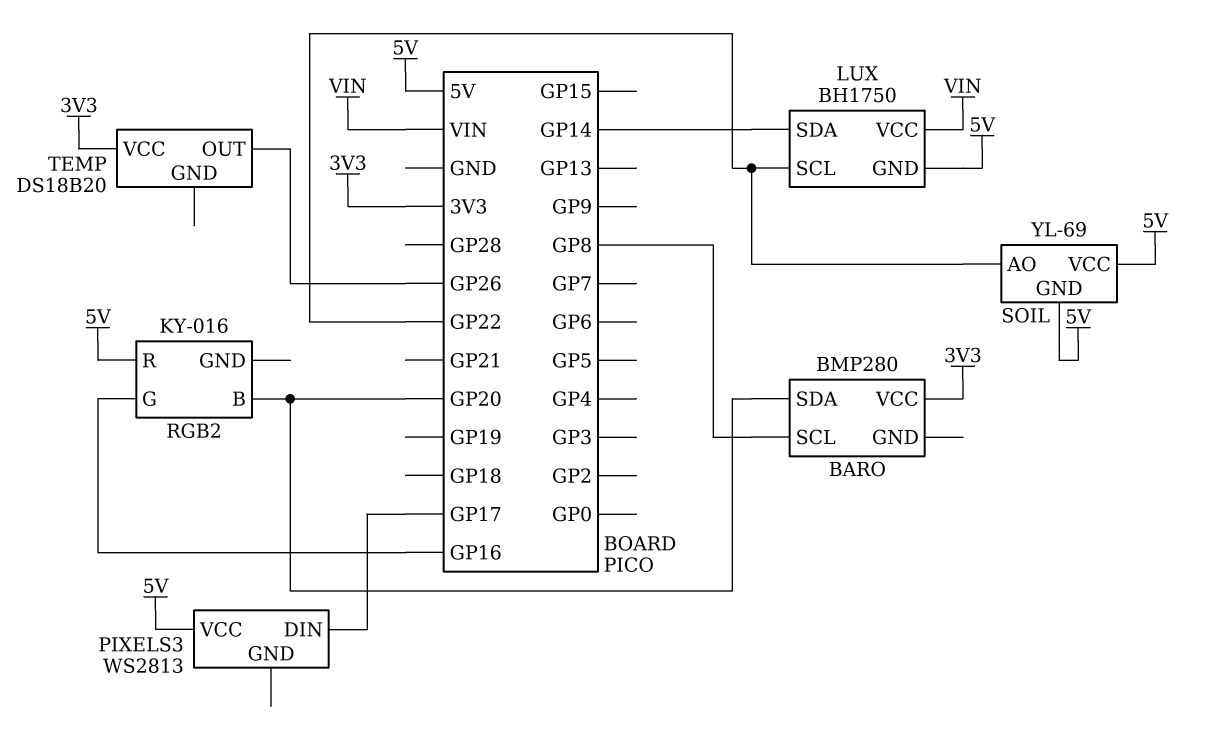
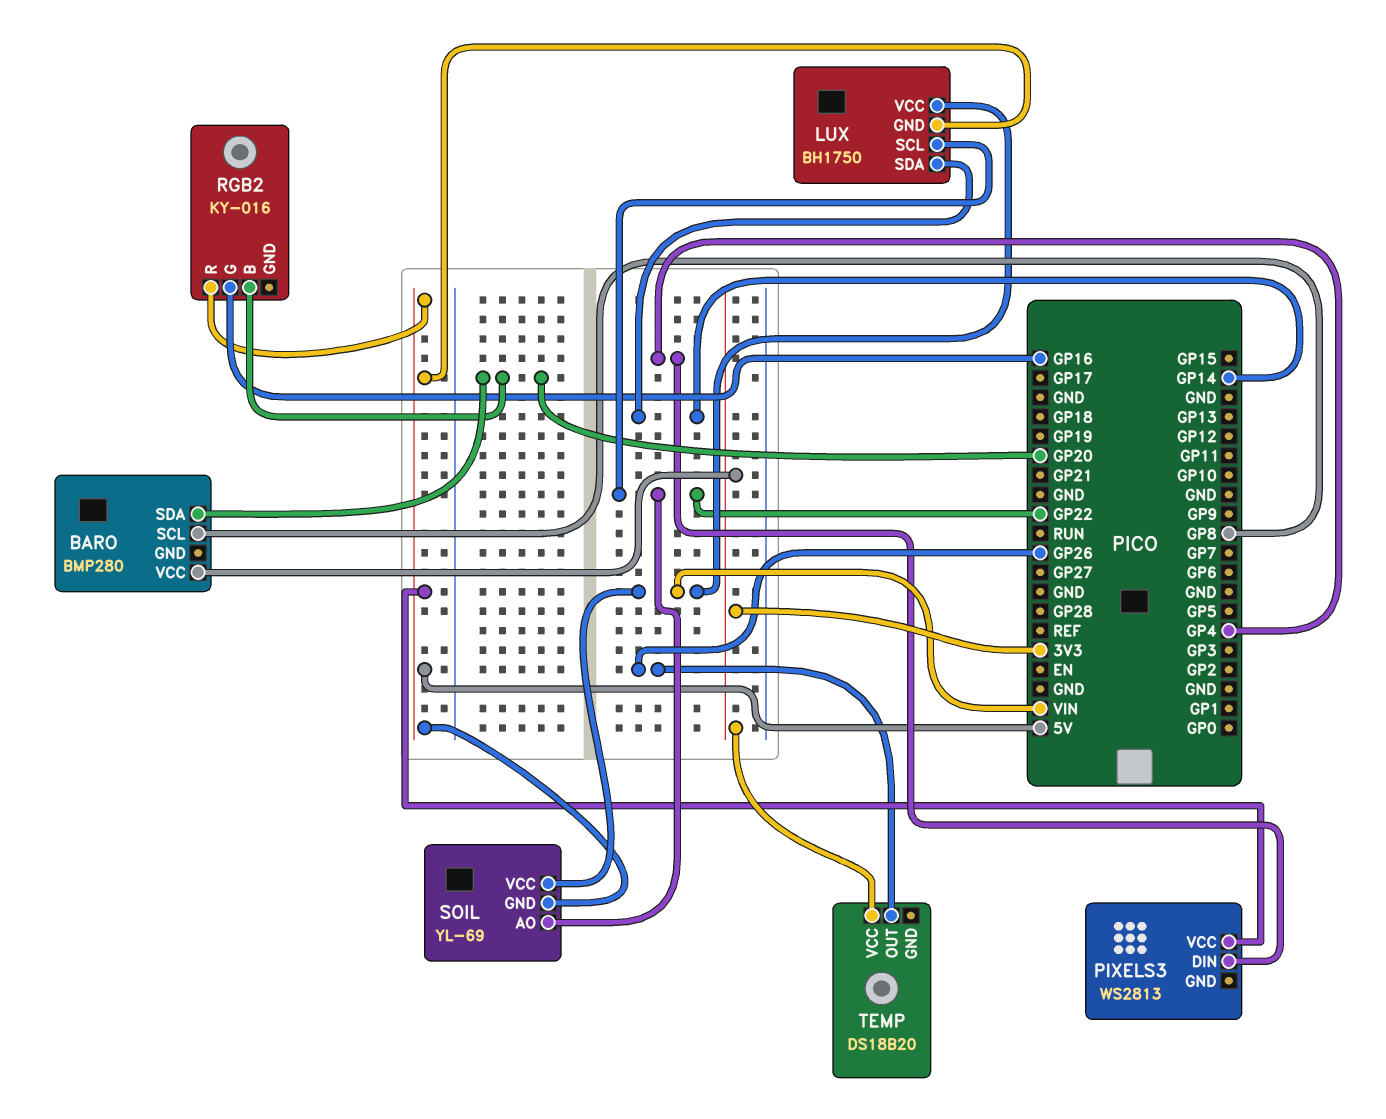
PIXELS3 pin DIN: GP17 -> GP4
SOIL pin VCC: 5V -> VIN

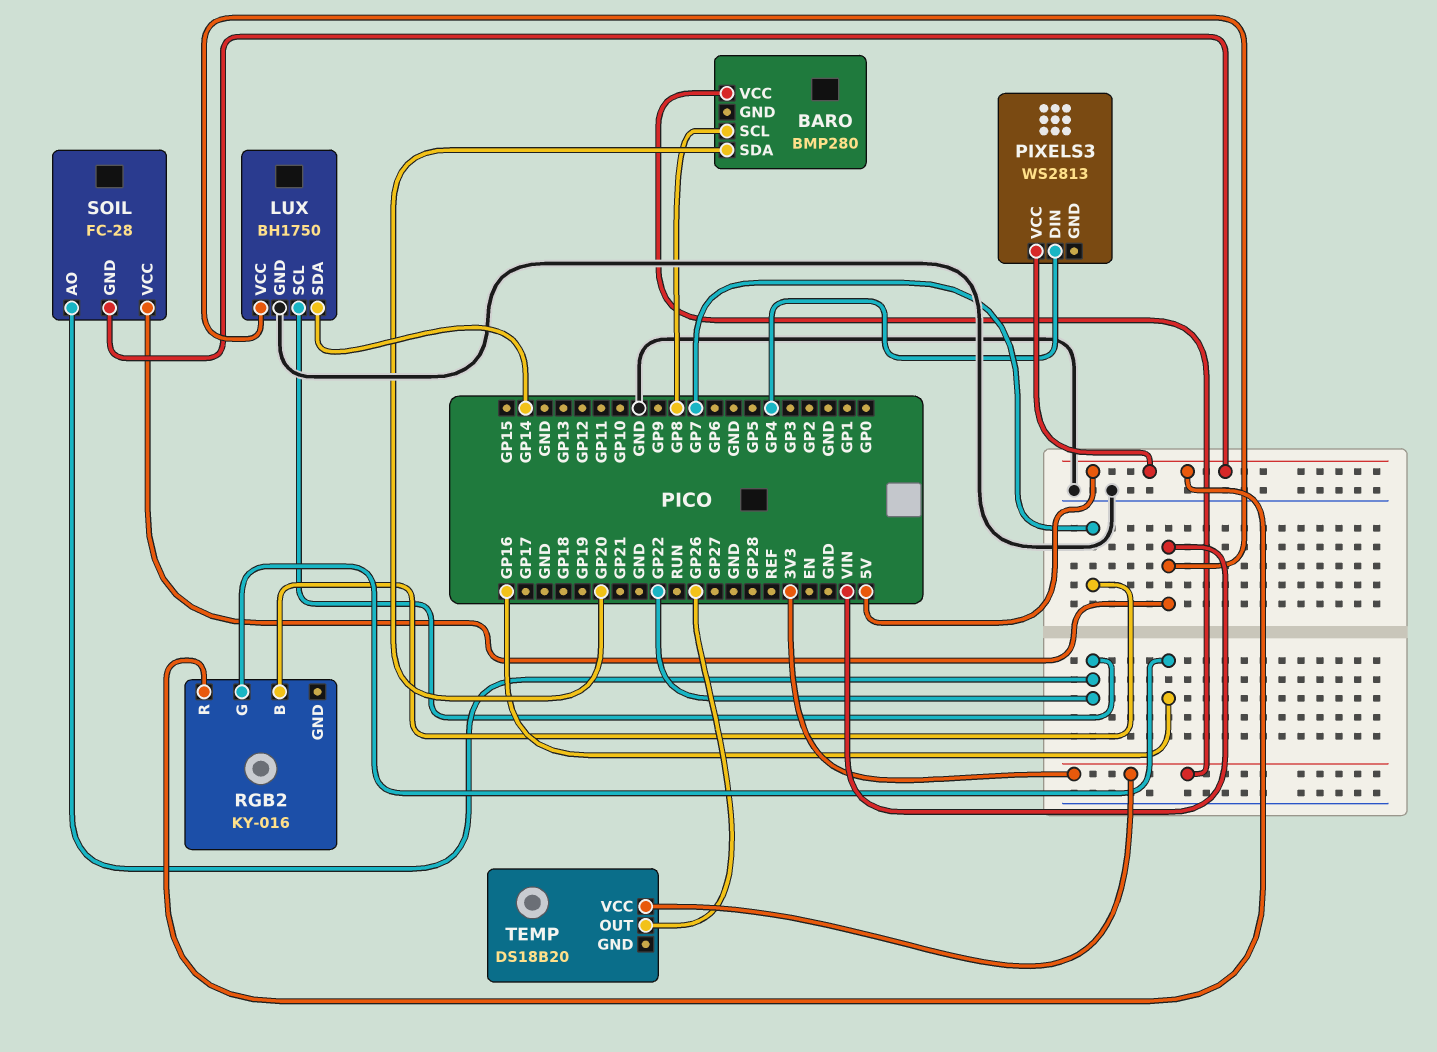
LUX pin GND: 5V -> GND
RGB2 pin B: GP20 -> GP7
SOIL: YL-69 -> FC-28

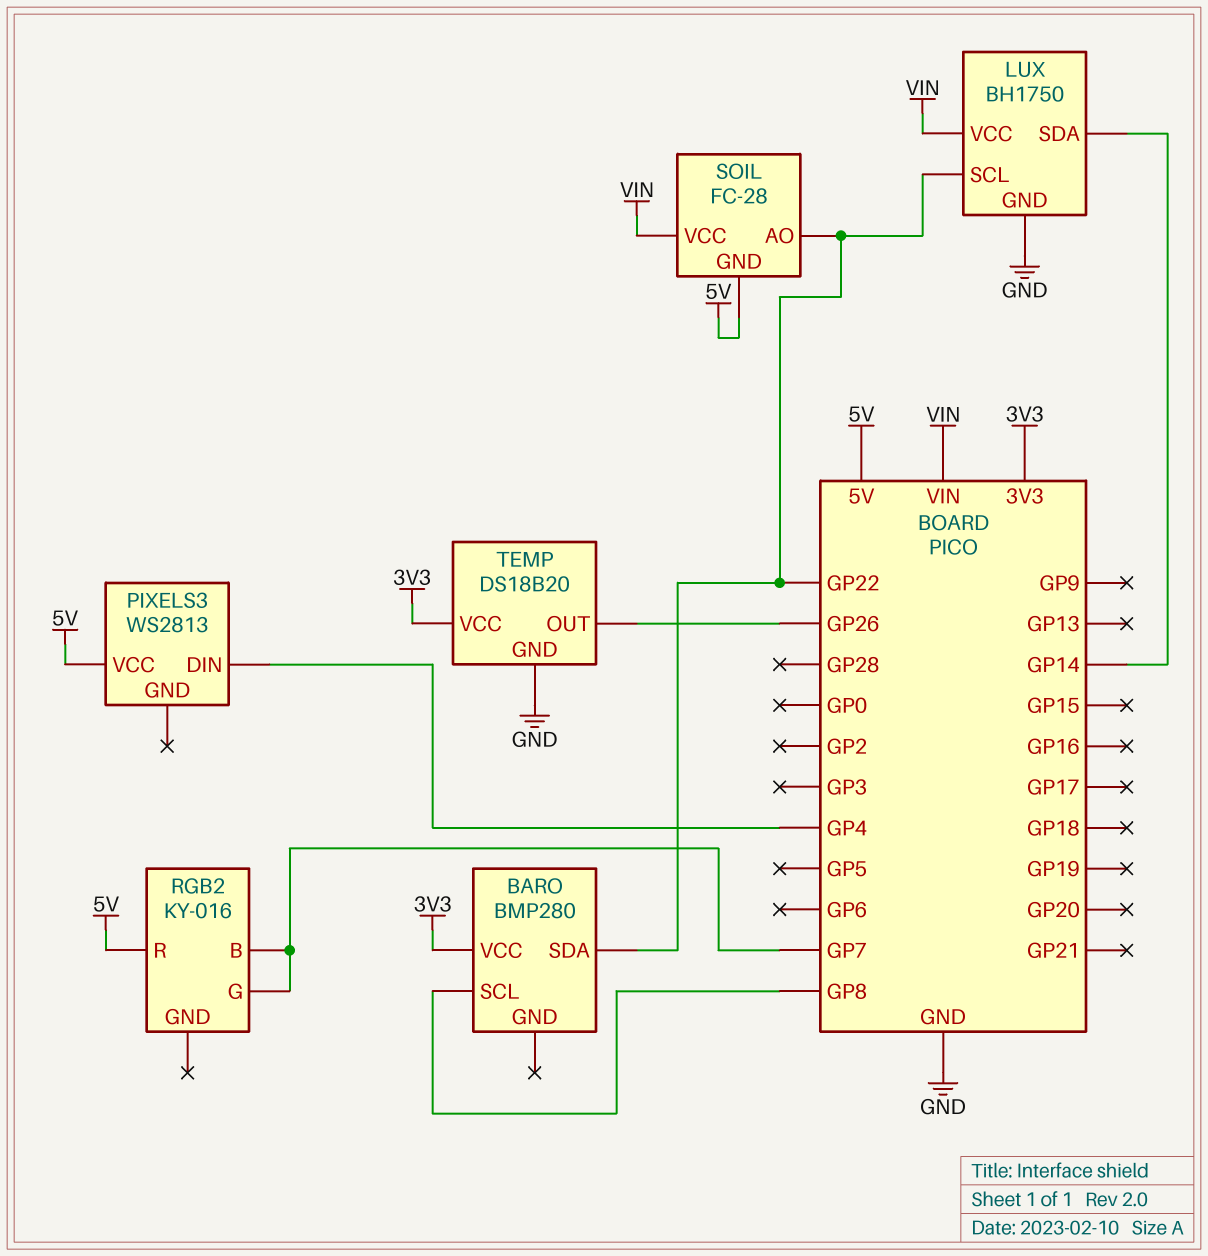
BARO pin SDA: GP20 -> GP22
RGB2 pin G: GP16 -> GP7
TEMP pin GND: none -> GND

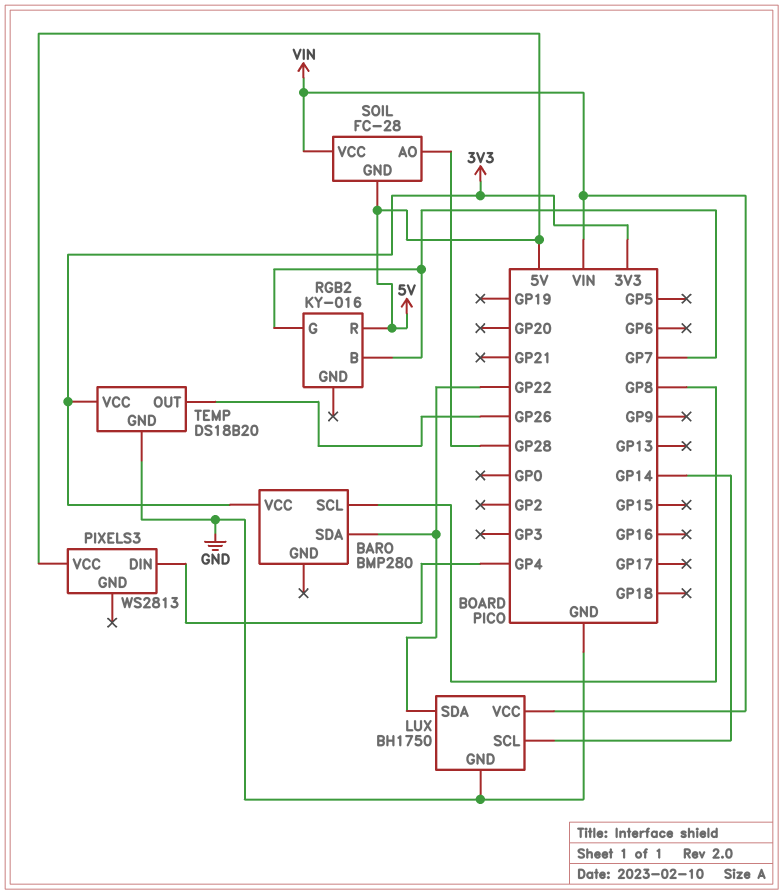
LUX pin SCL: GP22 -> GP14
LUX pin SDA: GP14 -> GP22
SOIL pin AO: GP22 -> GP28

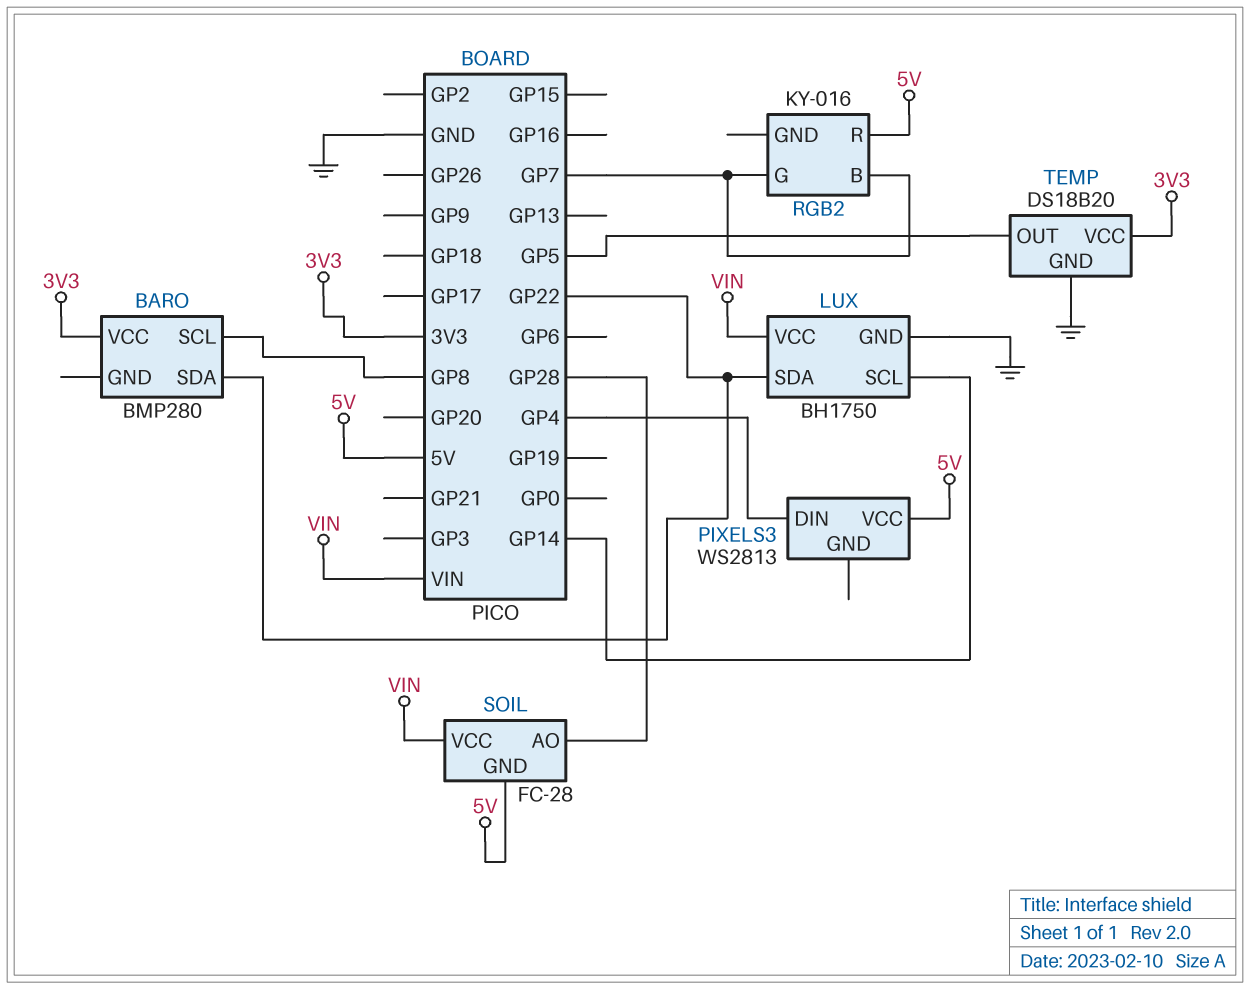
TEMP pin OUT: GP26 -> GP5

